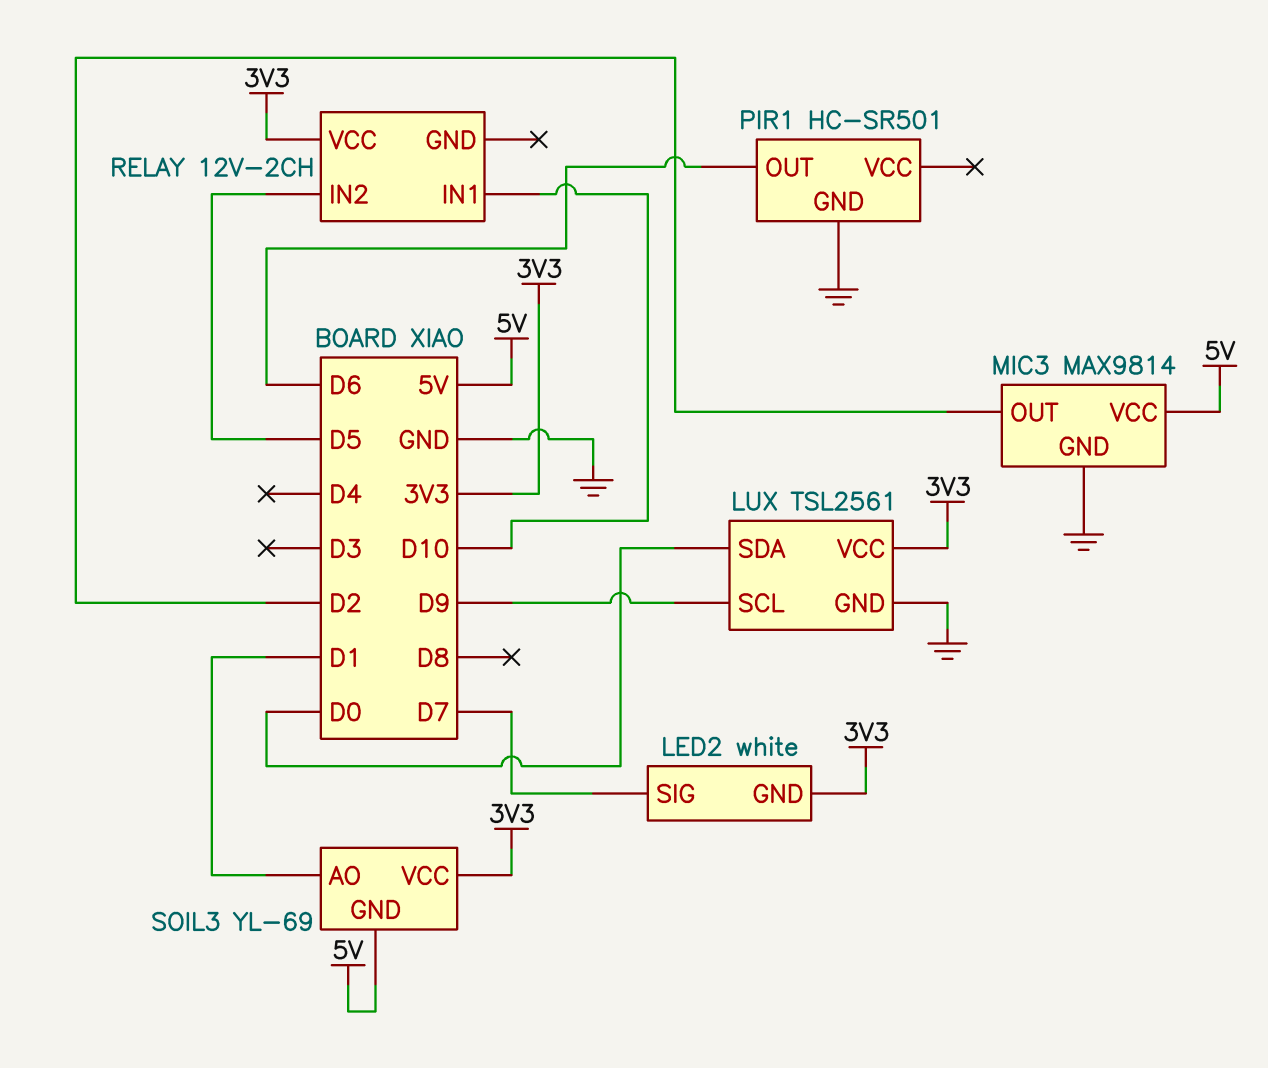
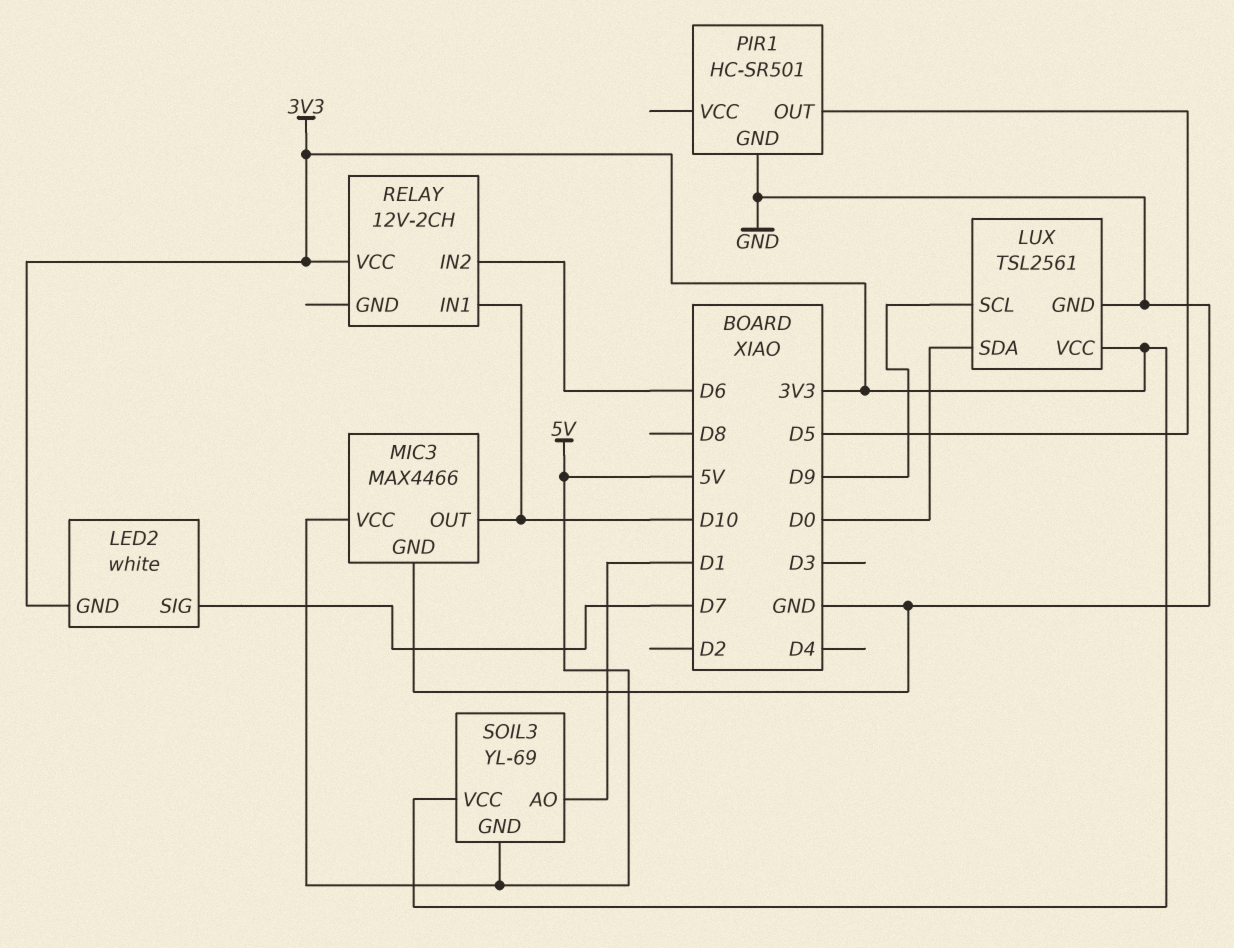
MIC3: MAX9814 -> MAX4466
MIC3 pin OUT: D2 -> D10
PIR1 pin OUT: D6 -> D5
RELAY pin IN2: D5 -> D6

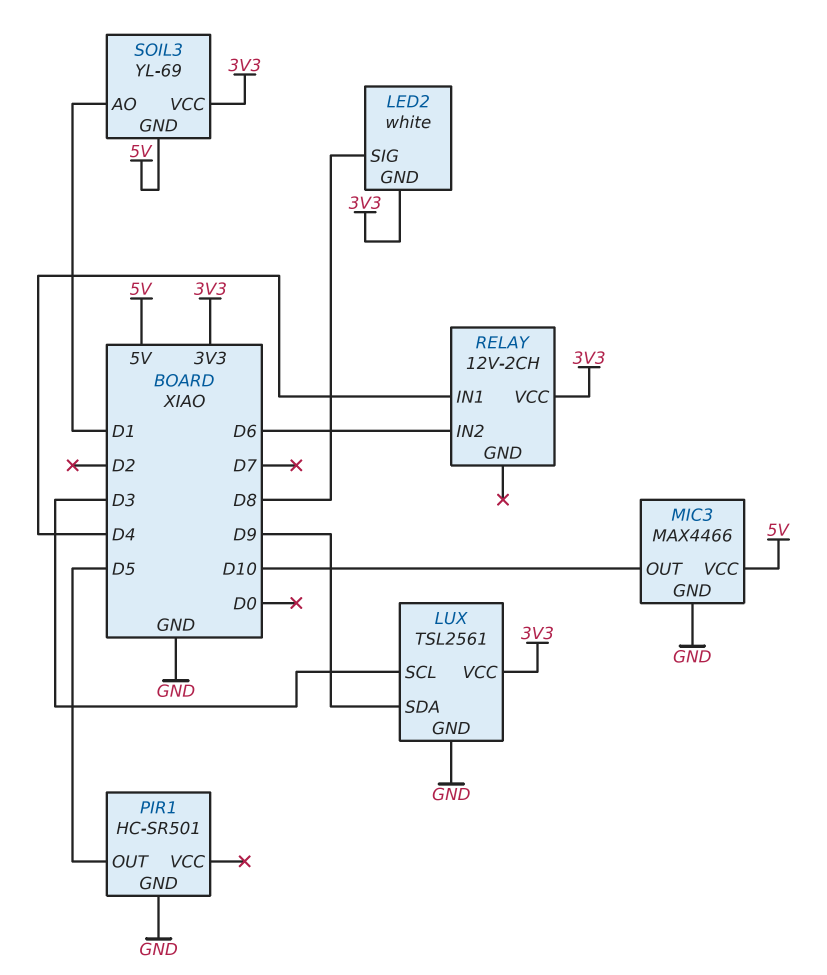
LED2 pin SIG: D7 -> D8
LUX pin SCL: D9 -> D3
LUX pin SDA: D0 -> D9
RELAY pin IN1: D10 -> D4

